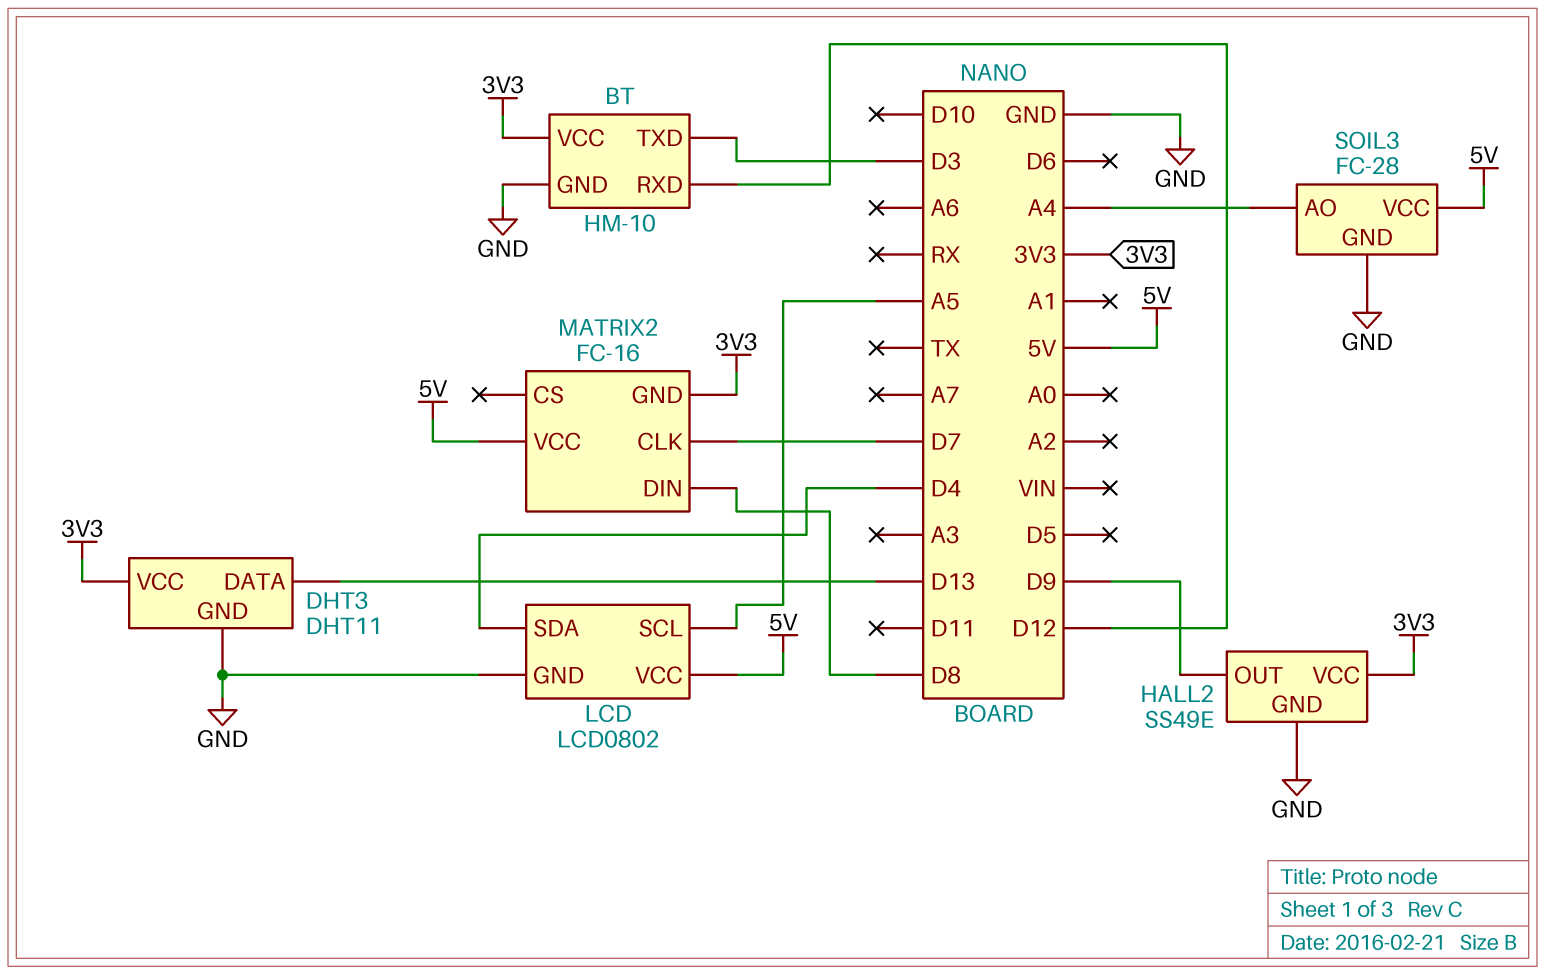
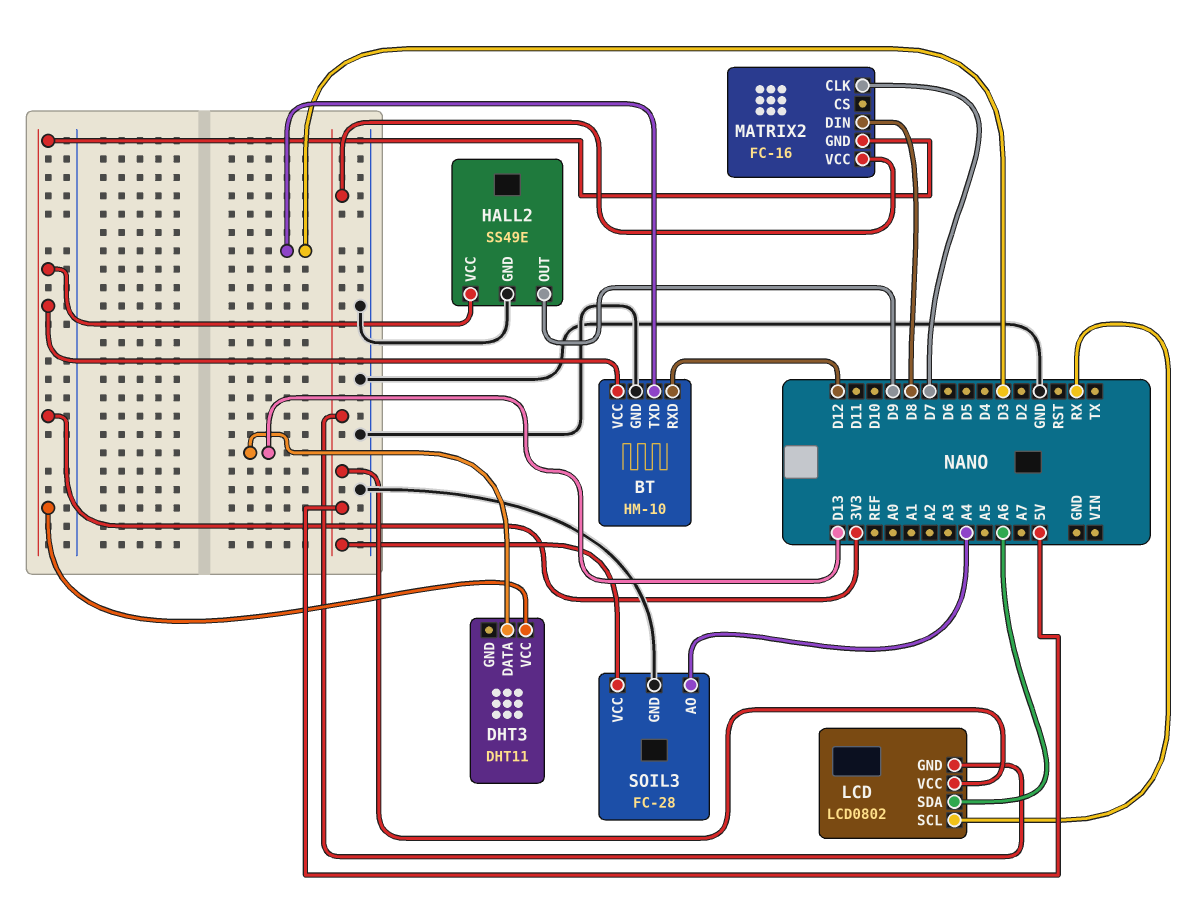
DHT3 pin GND: GND -> none
LCD pin GND: GND -> 5V
LCD pin SCL: A5 -> RX
LCD pin SDA: D4 -> A6

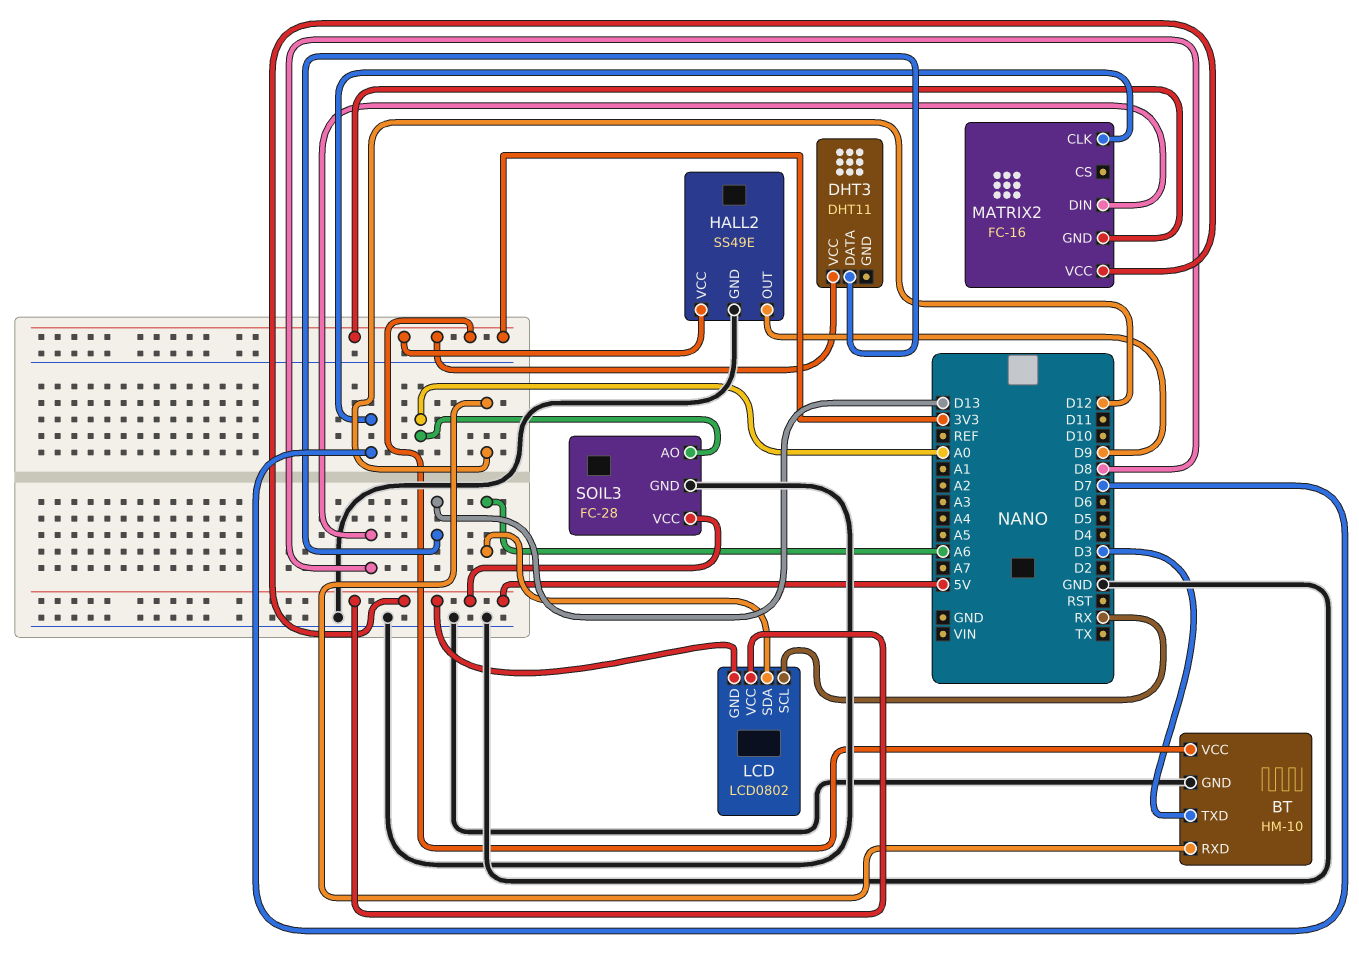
SOIL3 pin AO: A4 -> A0

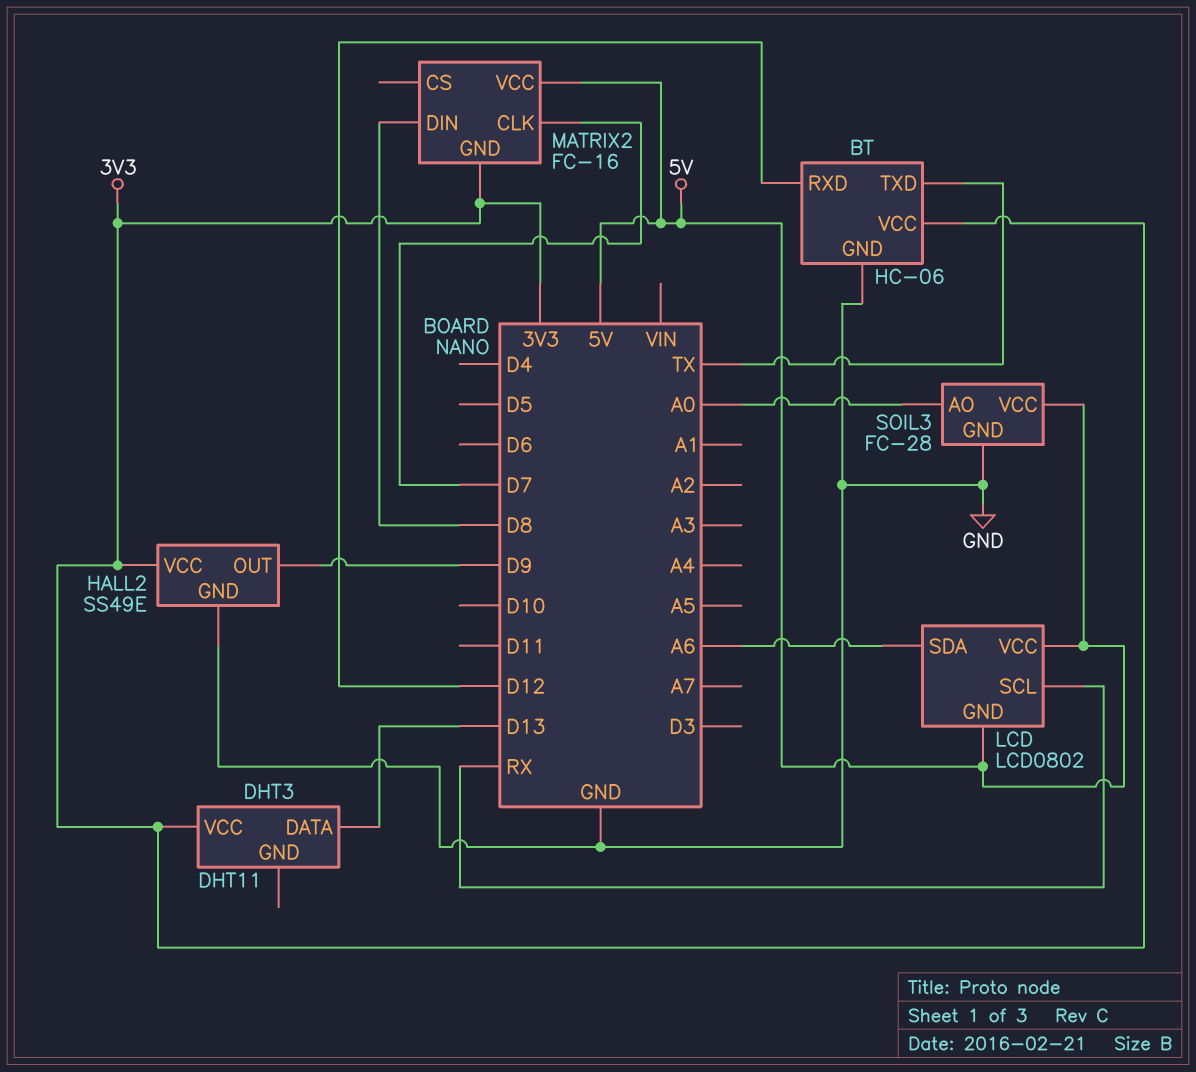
BT: HM-10 -> HC-06
BT pin TXD: D3 -> TX

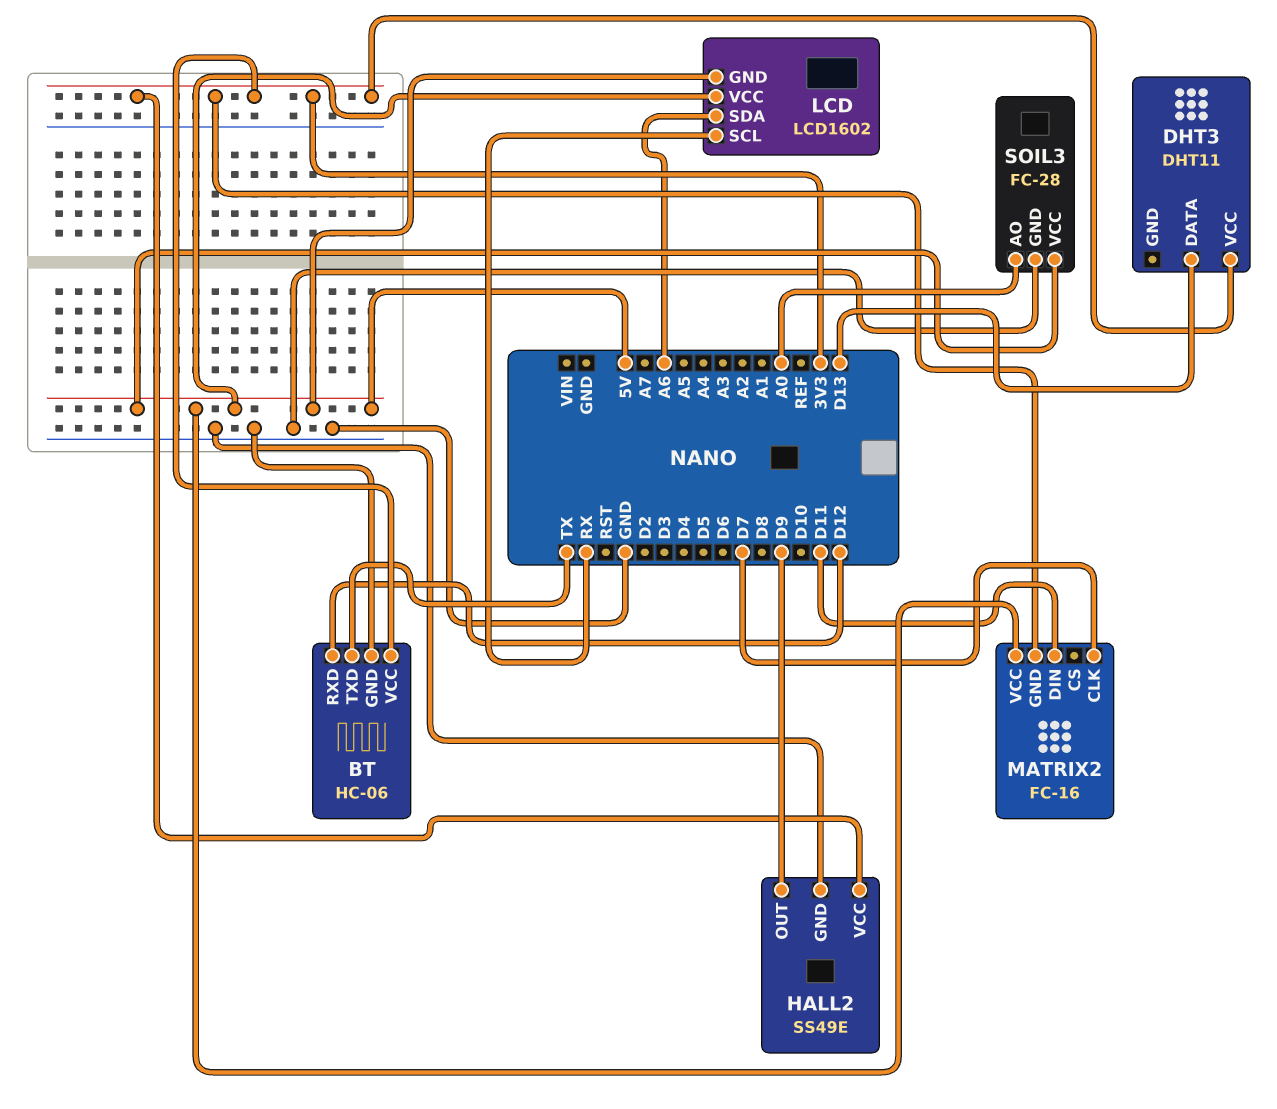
LCD: LCD0802 -> LCD1602
MATRIX2 pin DIN: D8 -> D11

